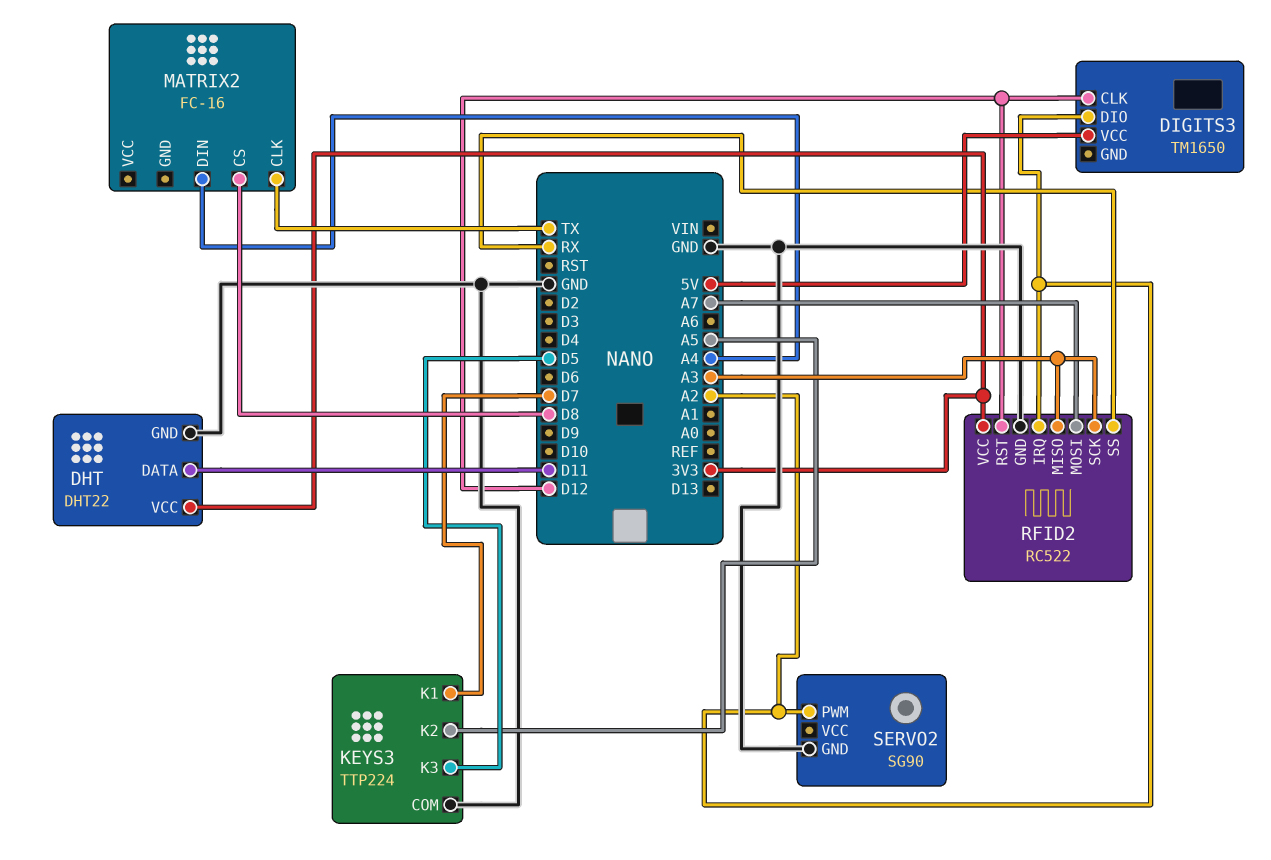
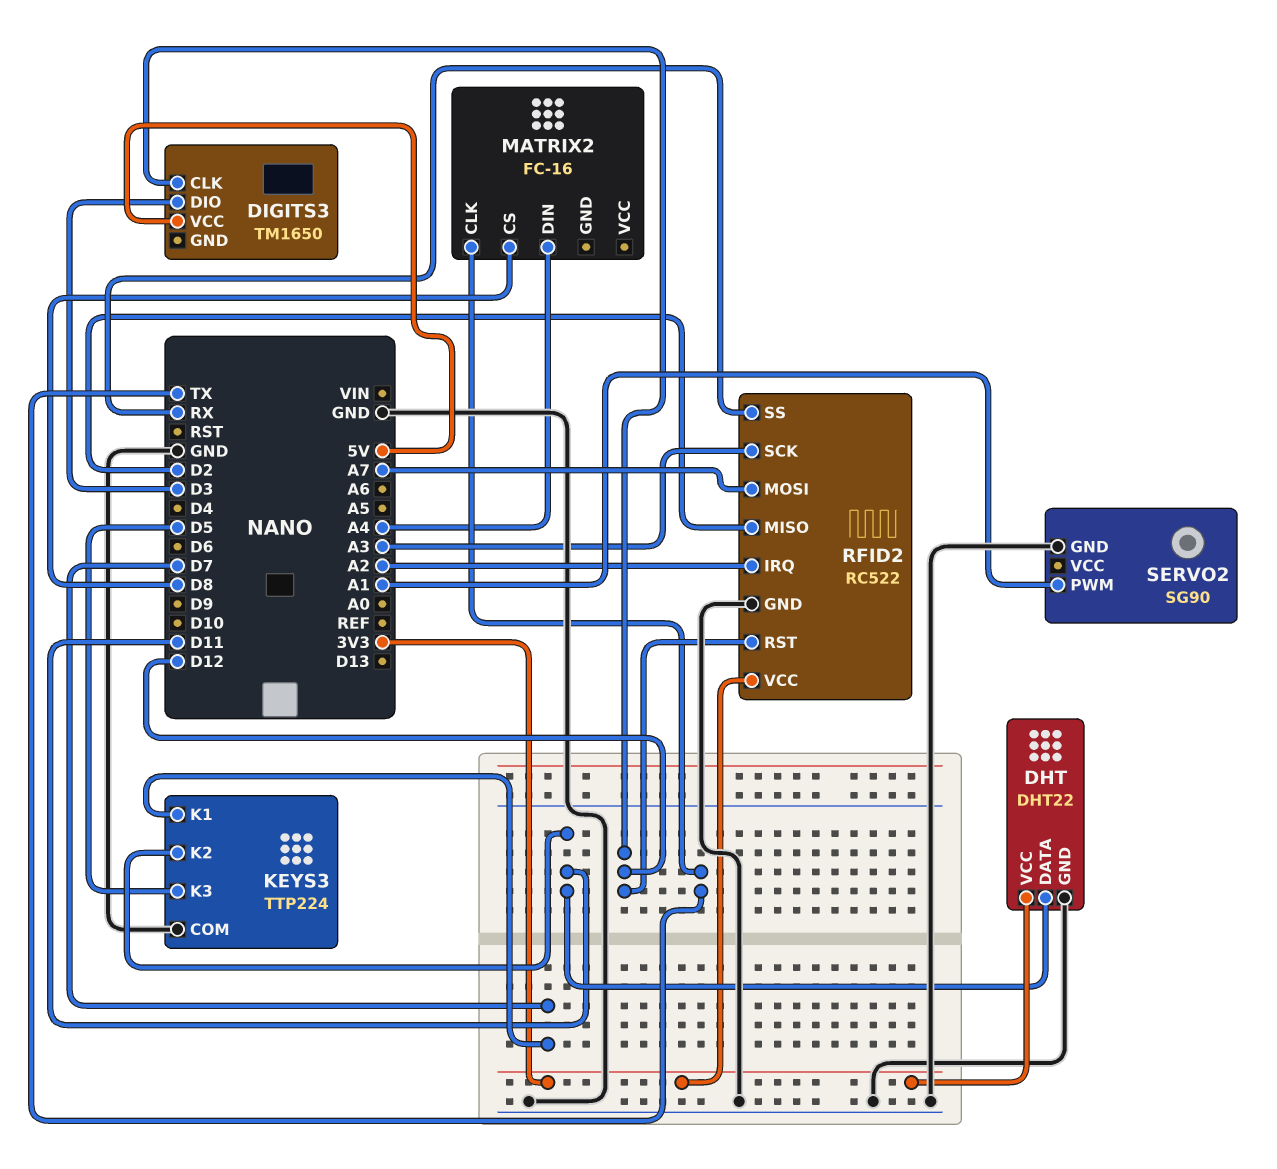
DIGITS3 pin DIO: A2 -> D3
KEYS3 pin K2: A5 -> D11
RFID2 pin MISO: A3 -> D2
SERVO2 pin PWM: A2 -> A1

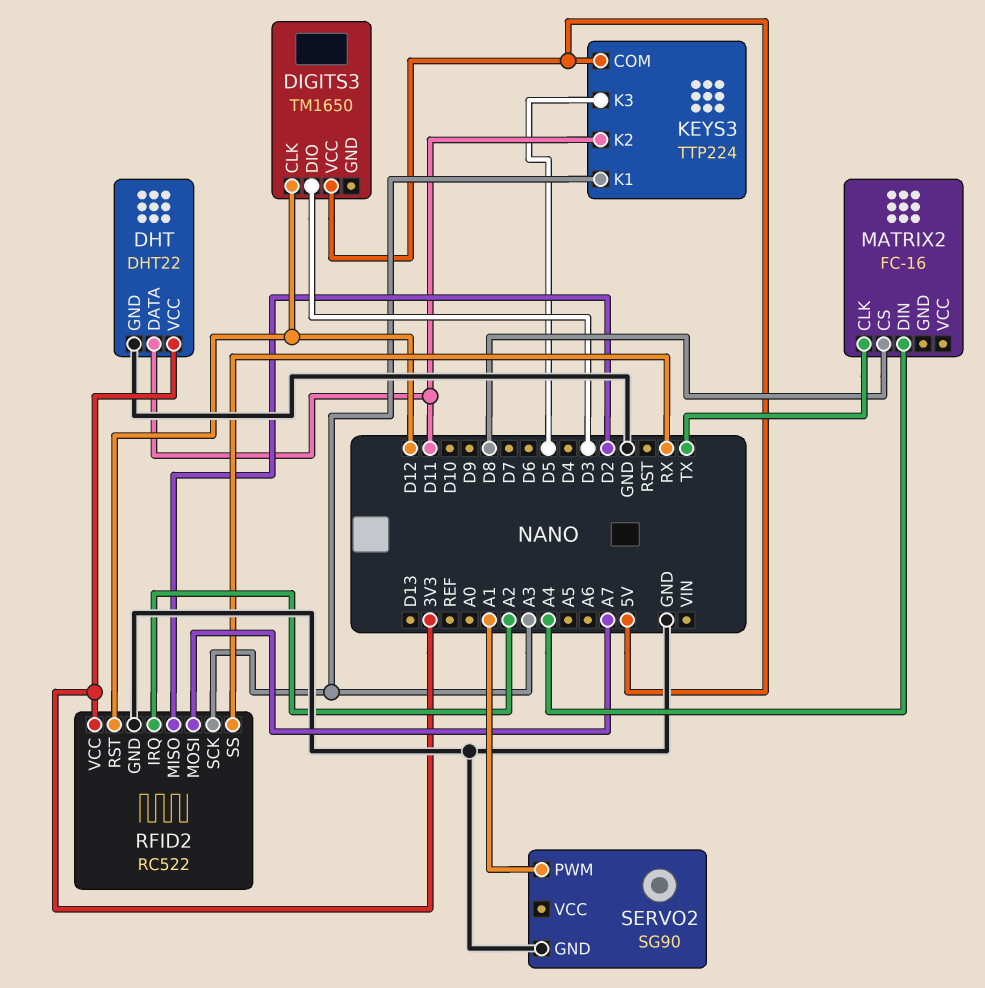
KEYS3 pin COM: GND -> 5V
KEYS3 pin K1: D7 -> A3

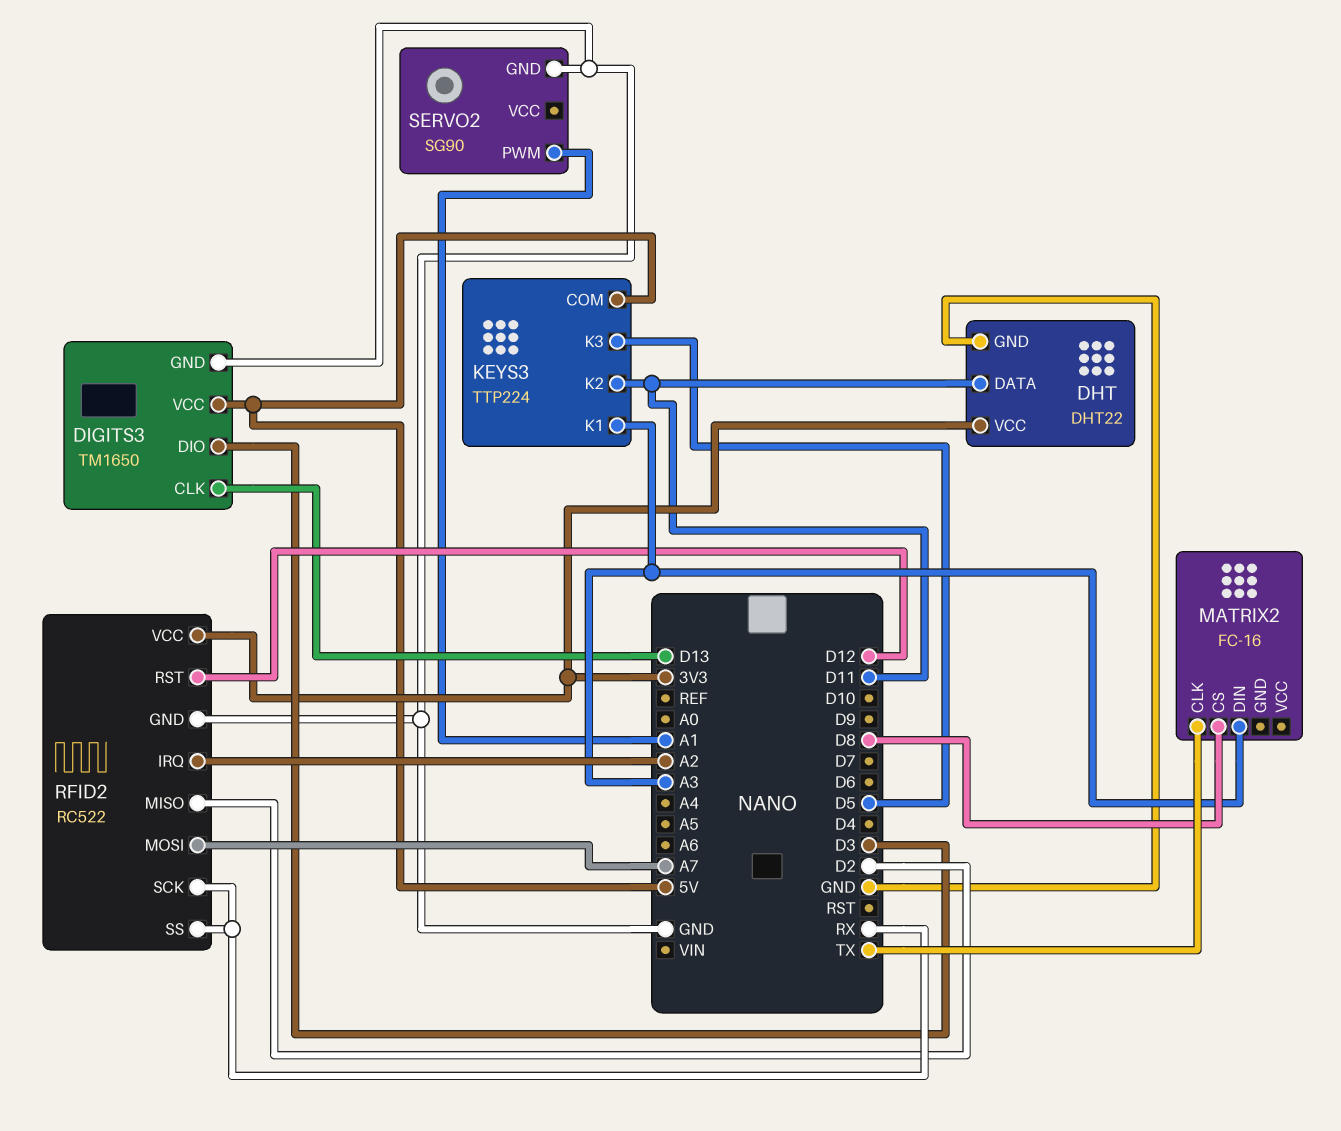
DIGITS3 pin CLK: D12 -> D13
DIGITS3 pin GND: none -> GND
MATRIX2 pin DIN: A4 -> A3
RFID2 pin SCK: A3 -> RX

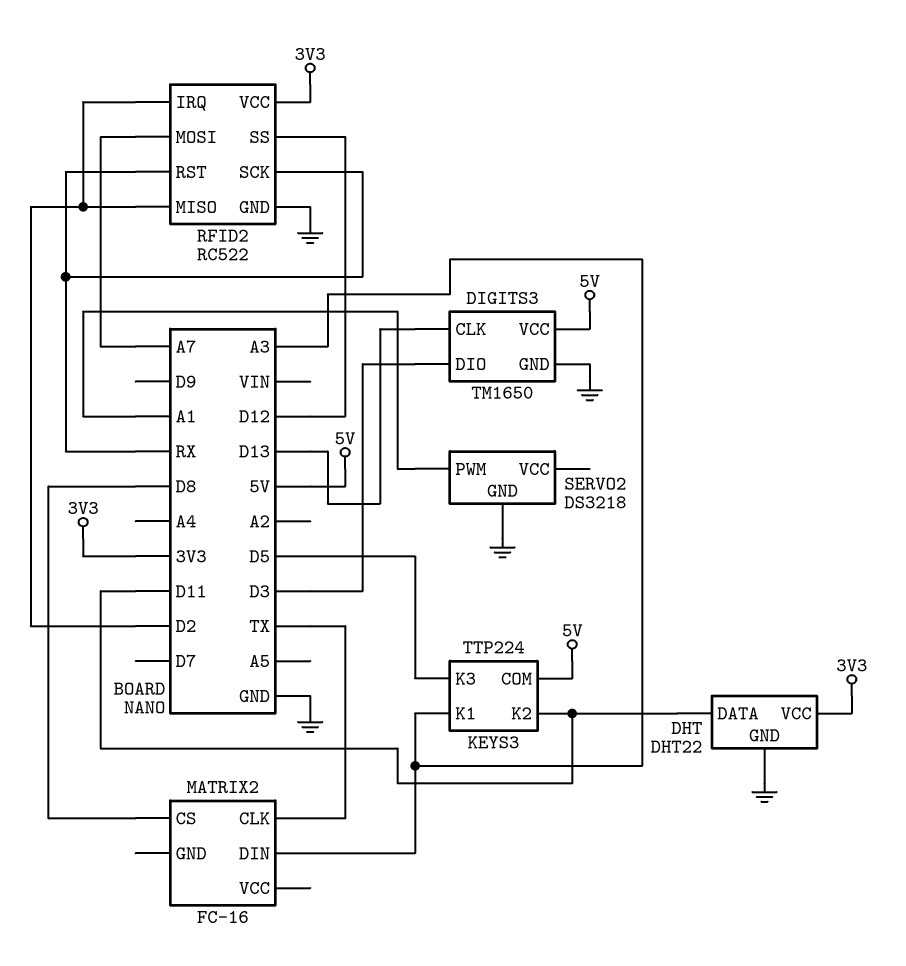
RFID2 pin IRQ: A2 -> D2
RFID2 pin RST: D12 -> RX
RFID2 pin SS: RX -> D12
SERVO2: SG90 -> DS3218

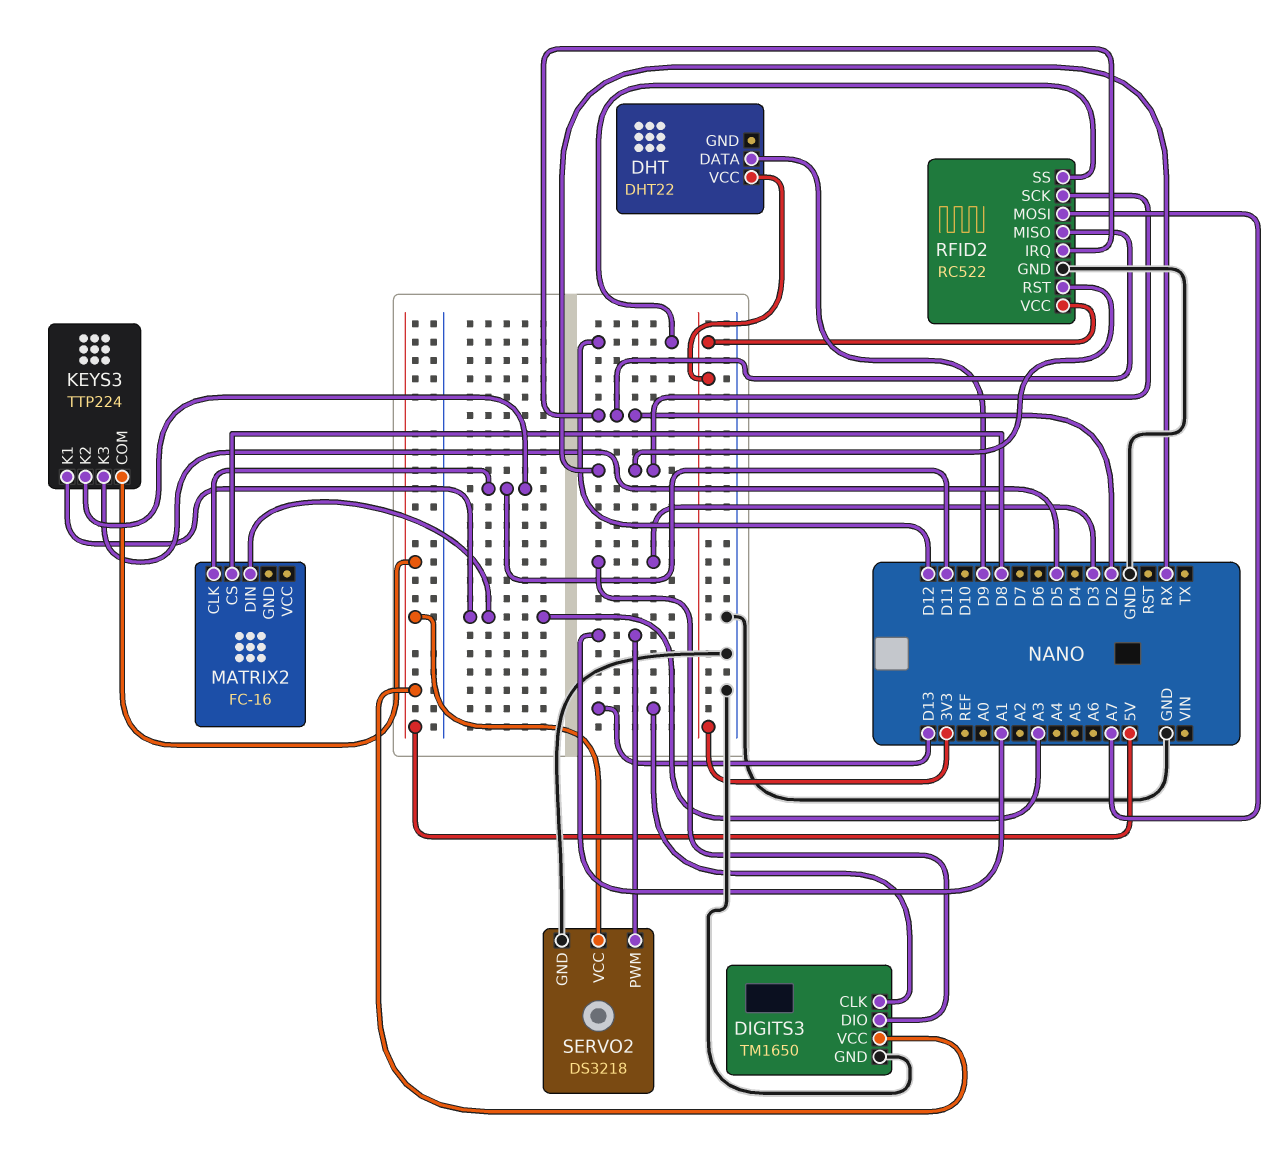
DHT pin DATA: D11 -> D9
DHT pin GND: GND -> none
MATRIX2 pin CLK: TX -> D11
SERVO2 pin VCC: none -> 5V

